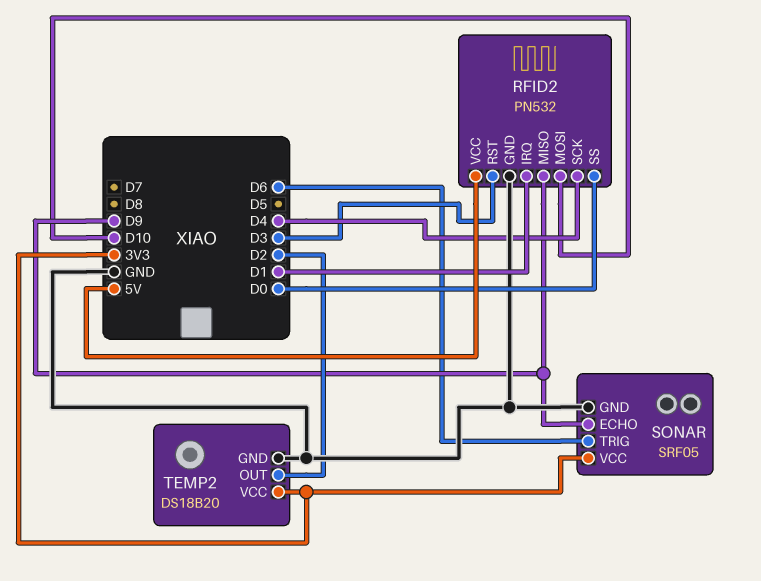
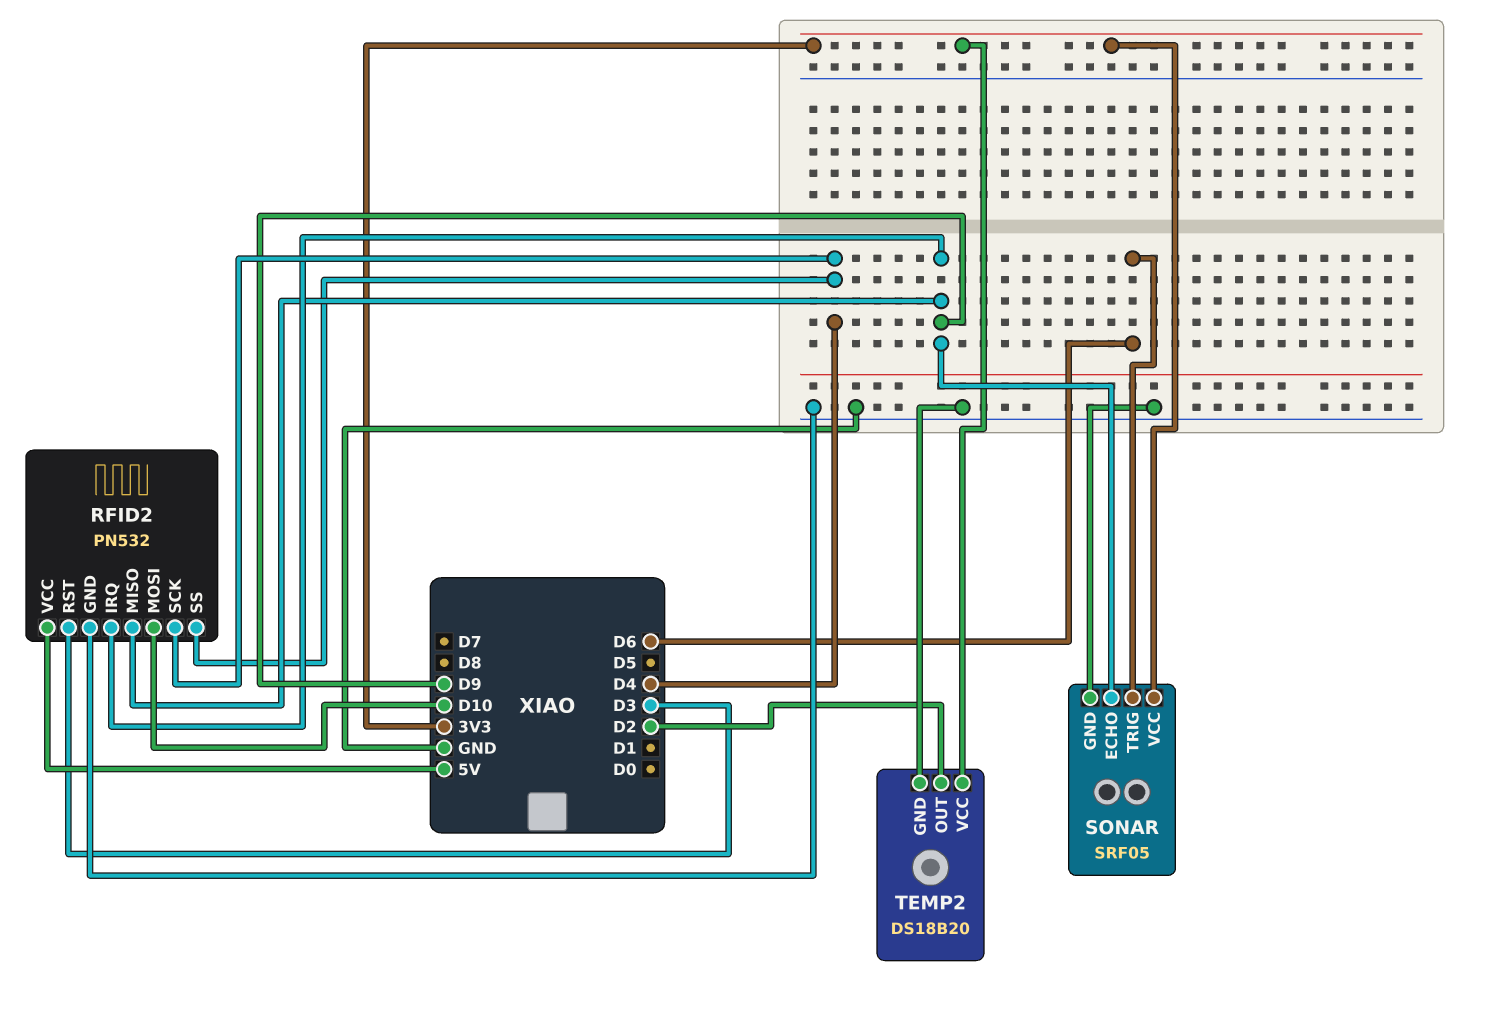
RFID2 pin IRQ: D1 -> D9
RFID2 pin SS: D0 -> D4

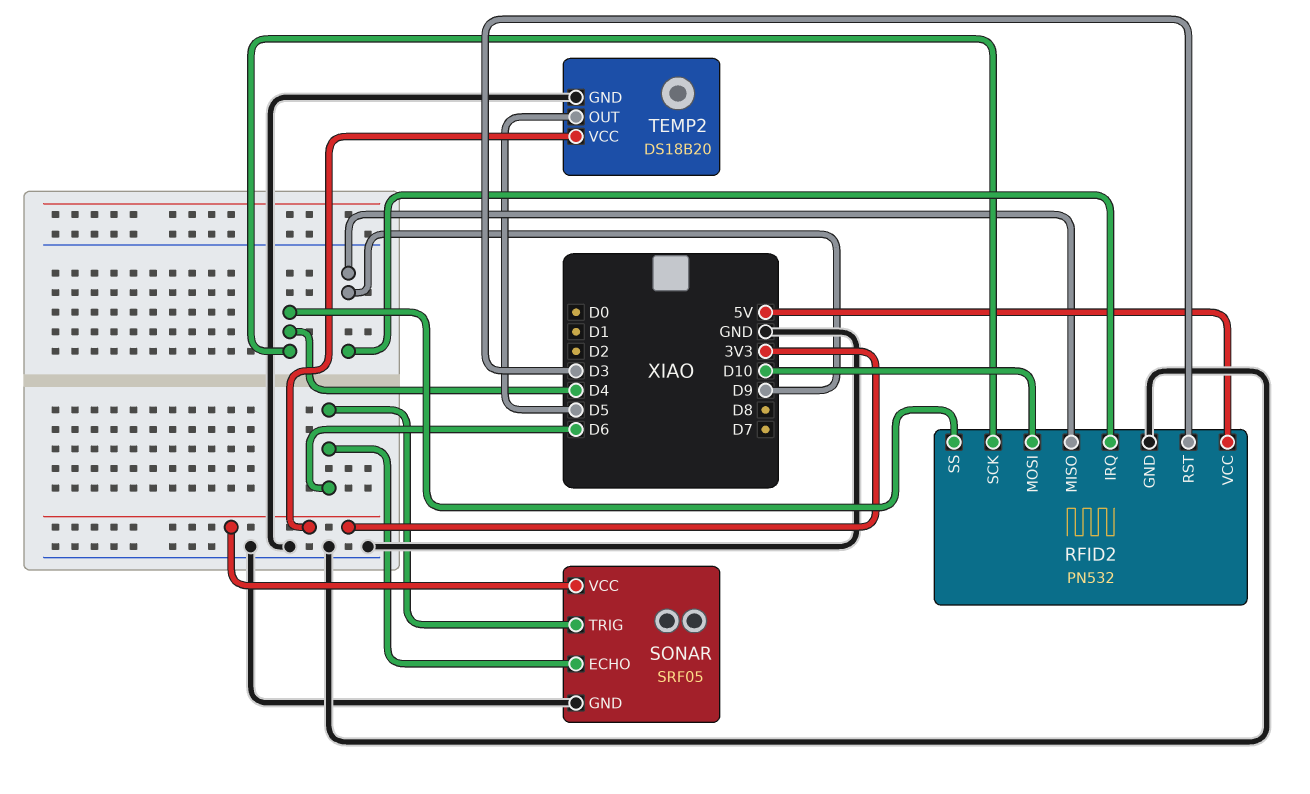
SONAR pin ECHO: D9 -> D6
TEMP2 pin OUT: D2 -> D5

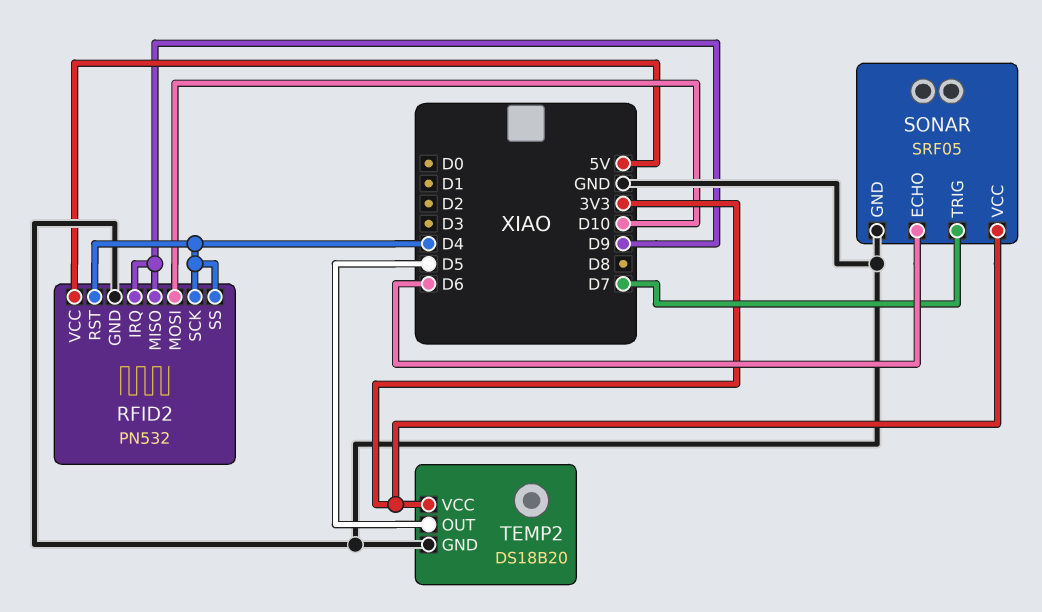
RFID2 pin RST: D3 -> D4
SONAR pin TRIG: D6 -> D7

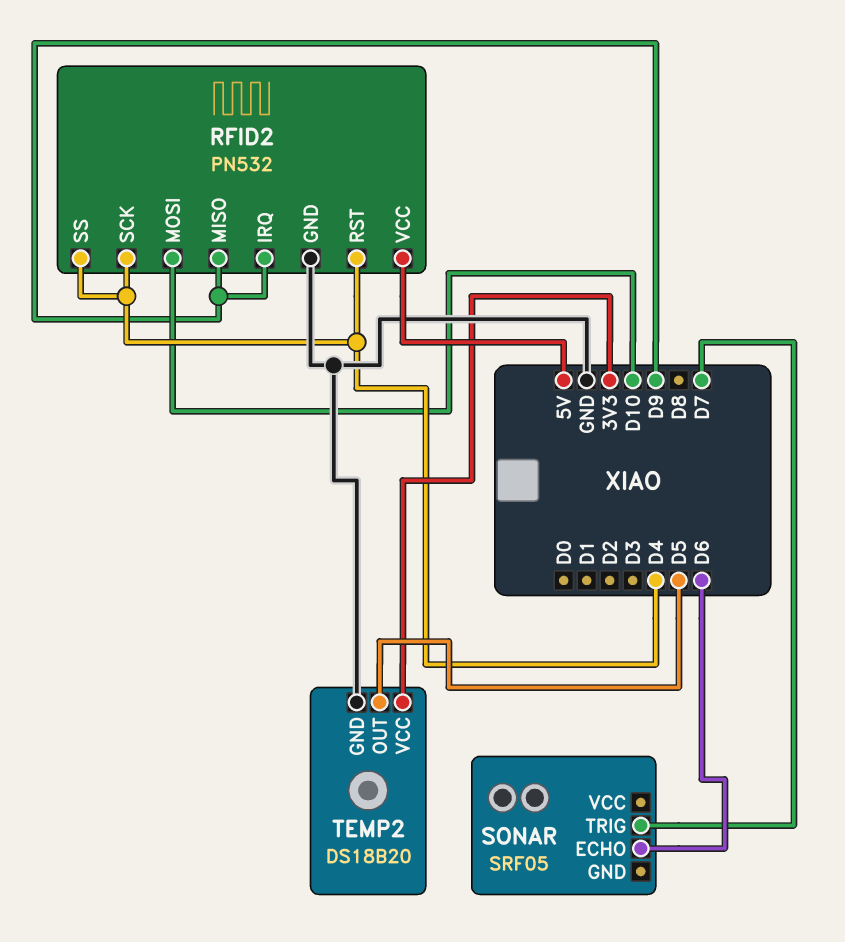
SONAR pin GND: GND -> none
SONAR pin VCC: 3V3 -> none

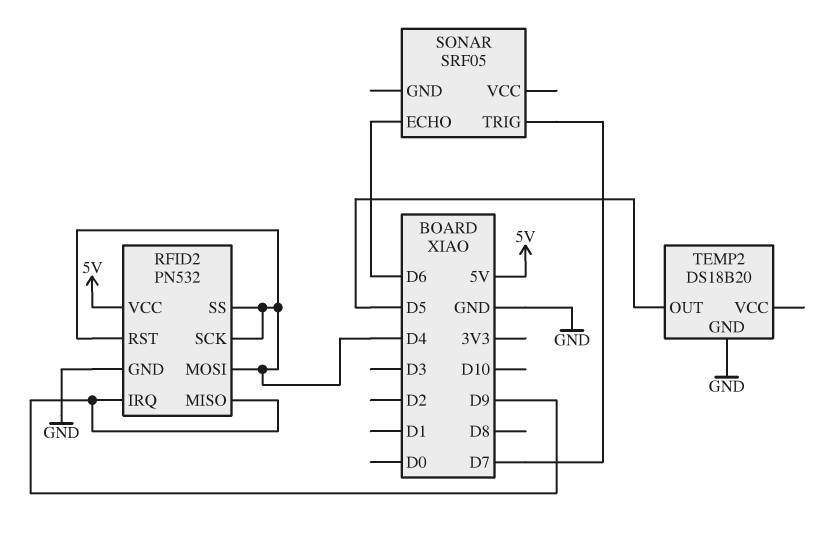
RFID2 pin MOSI: D10 -> D4
TEMP2 pin VCC: 3V3 -> none

